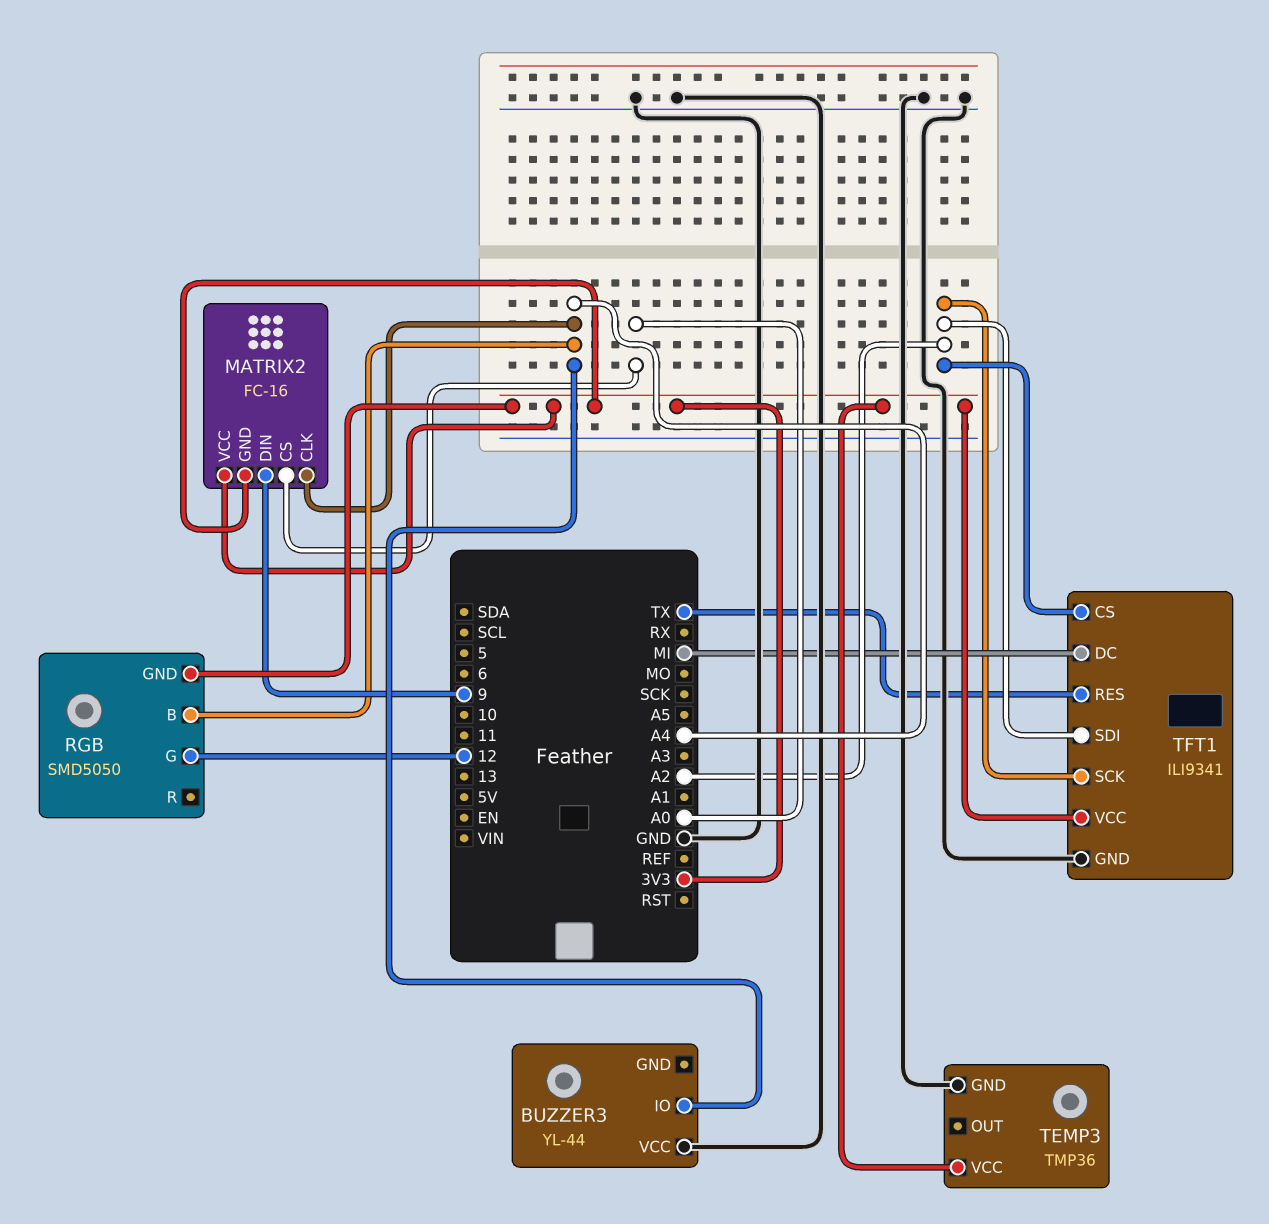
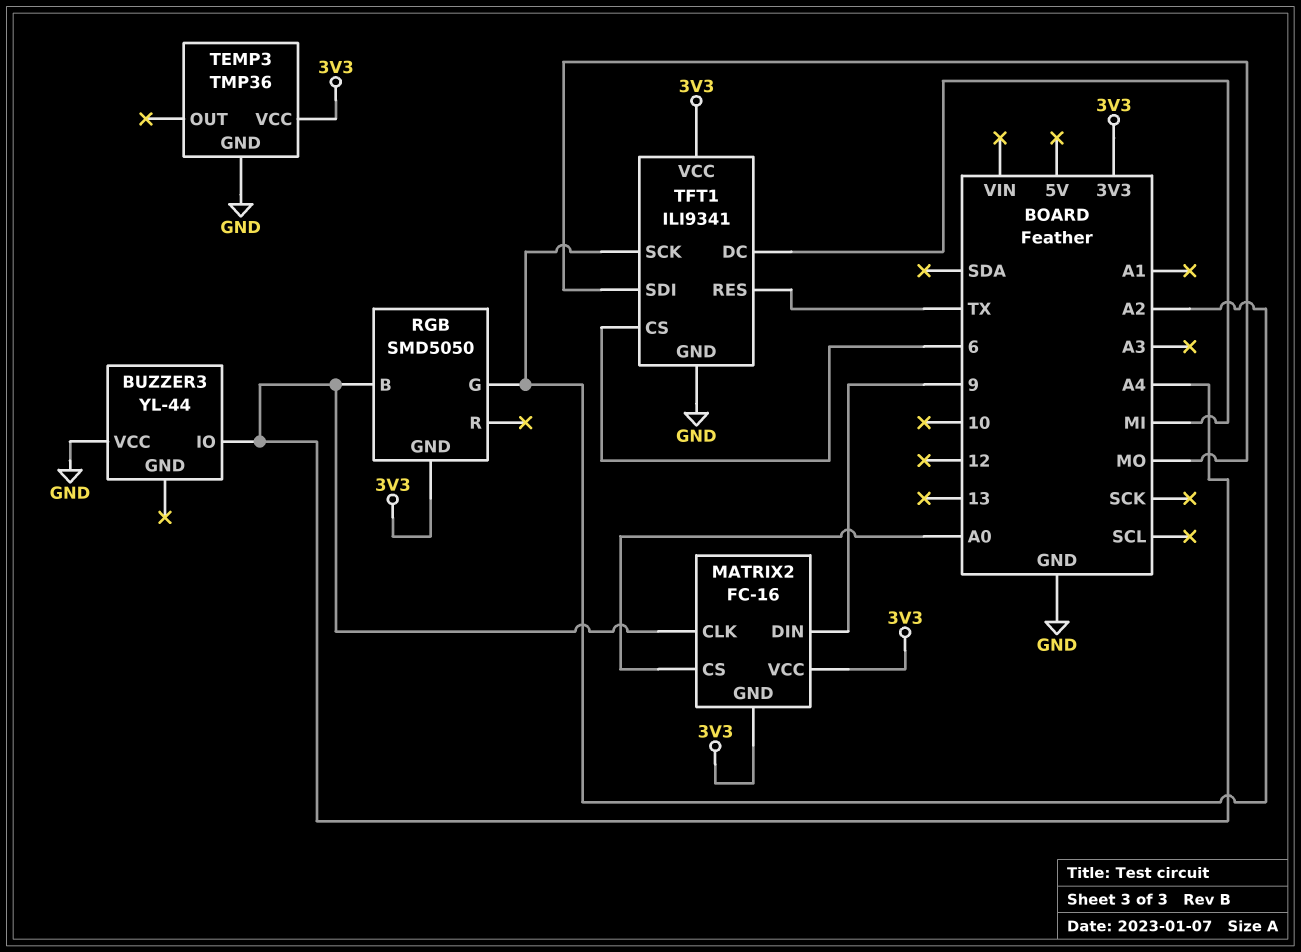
RGB pin G: 12 -> A2
TFT1 pin CS: A2 -> 6
TFT1 pin SDI: A2 -> MO

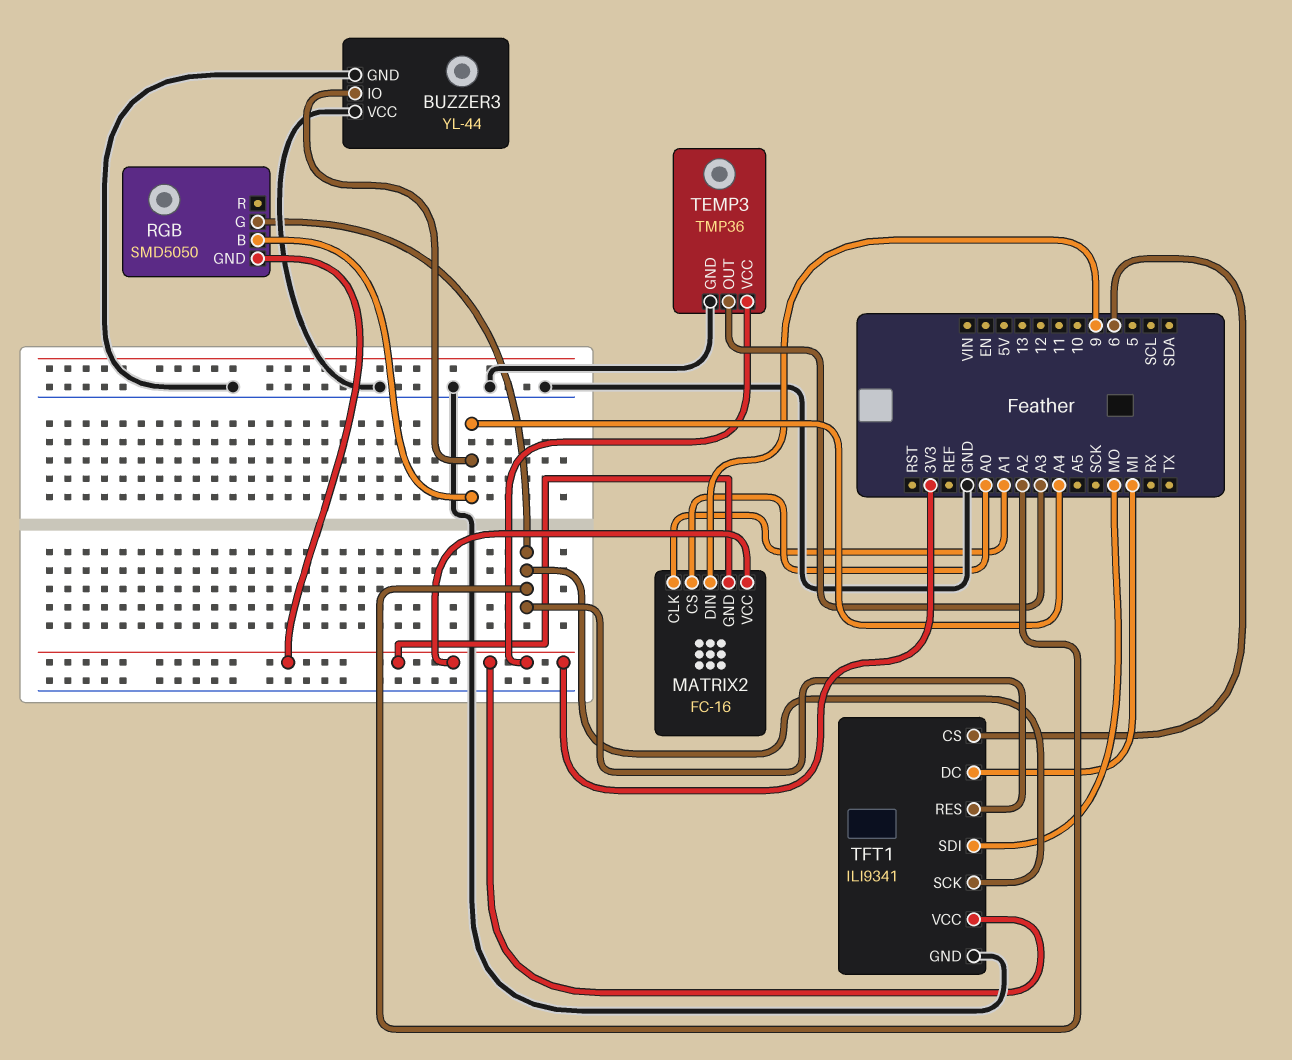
BUZZER3 pin GND: none -> GND
MATRIX2 pin CLK: A4 -> A1
TEMP3 pin OUT: none -> A3
TFT1 pin RES: TX -> A2

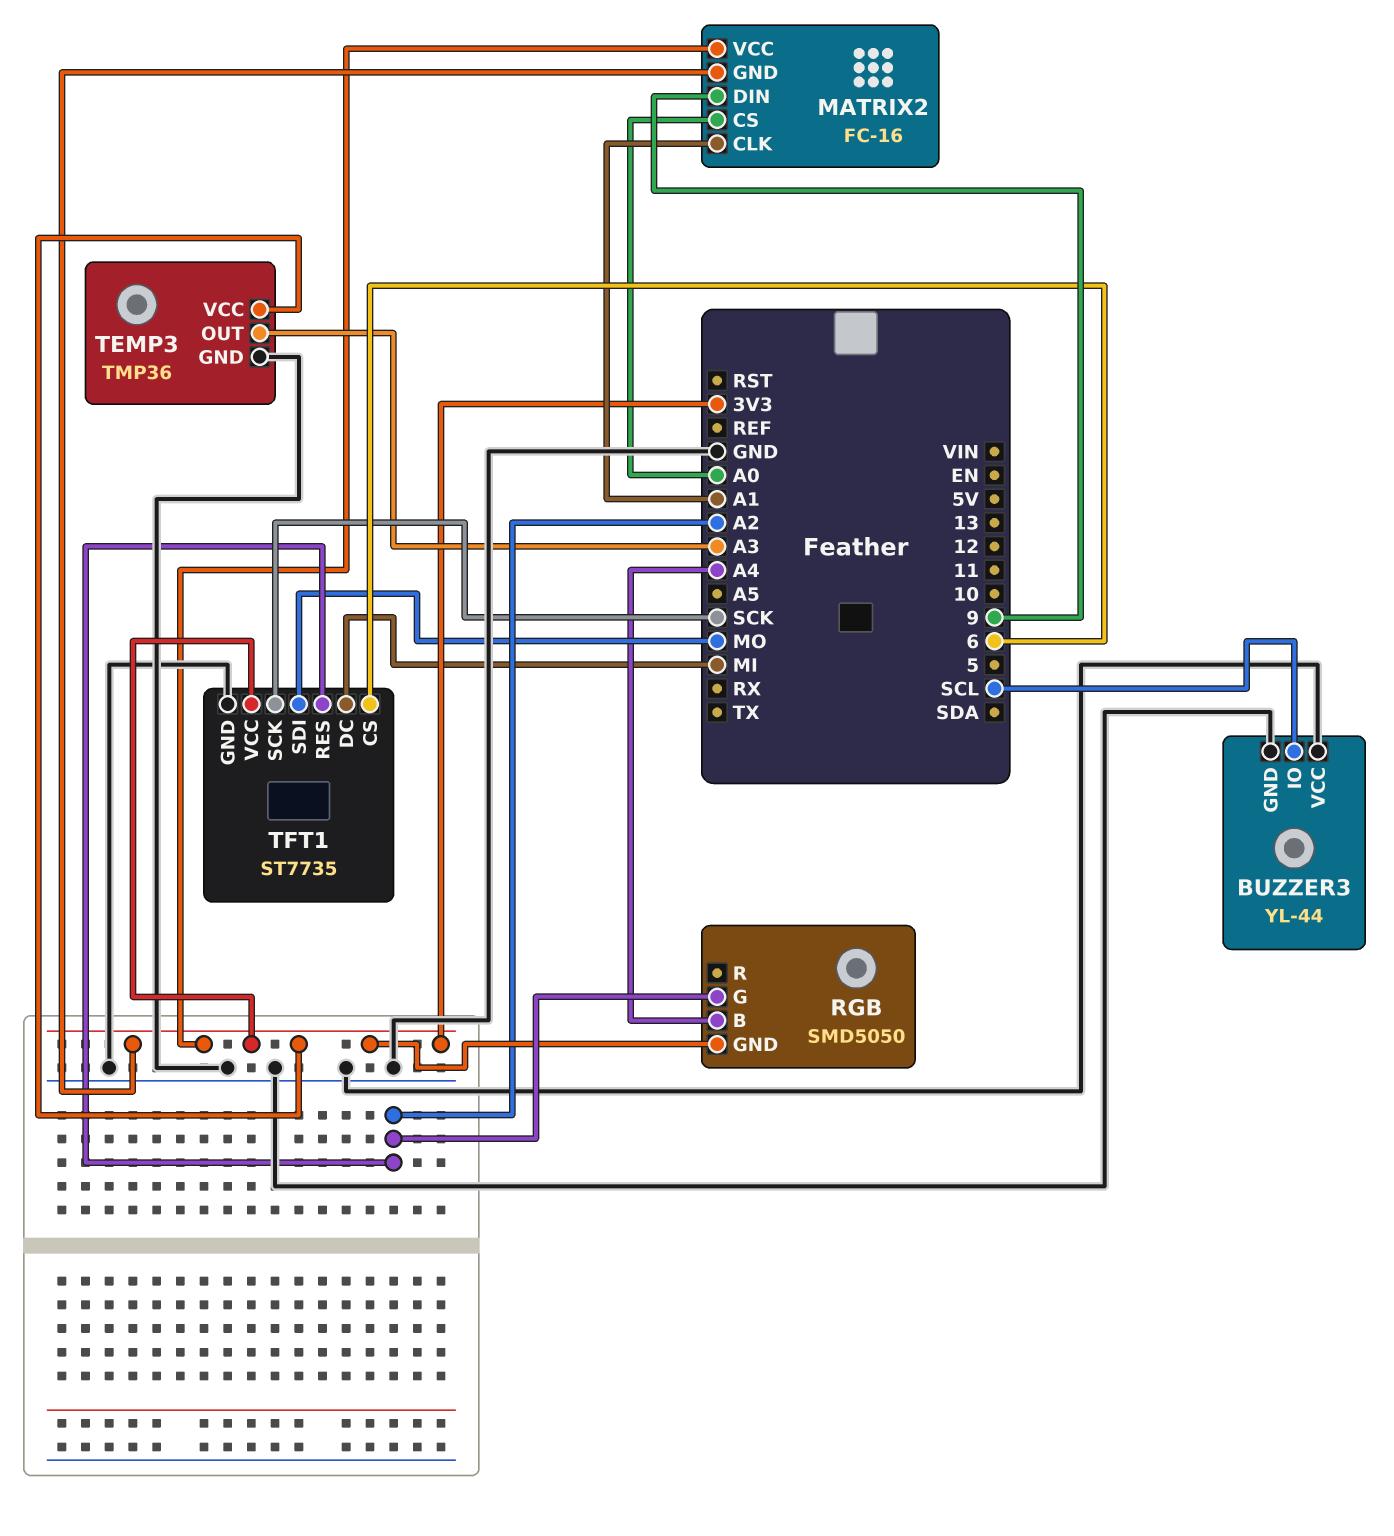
BUZZER3 pin IO: A4 -> SCL
TFT1: ILI9341 -> ST7735
TFT1 pin SCK: A2 -> SCK

